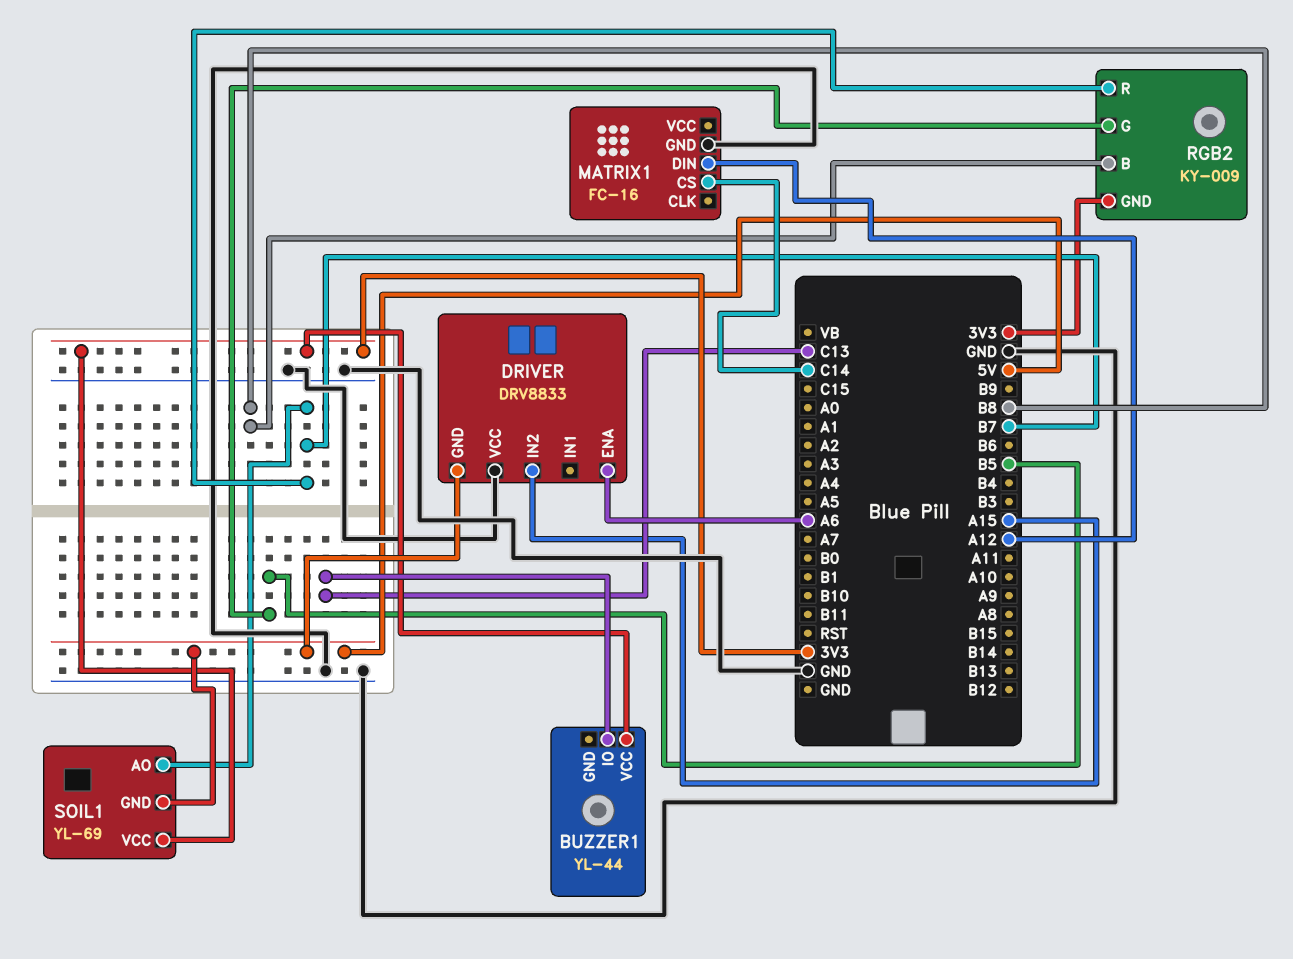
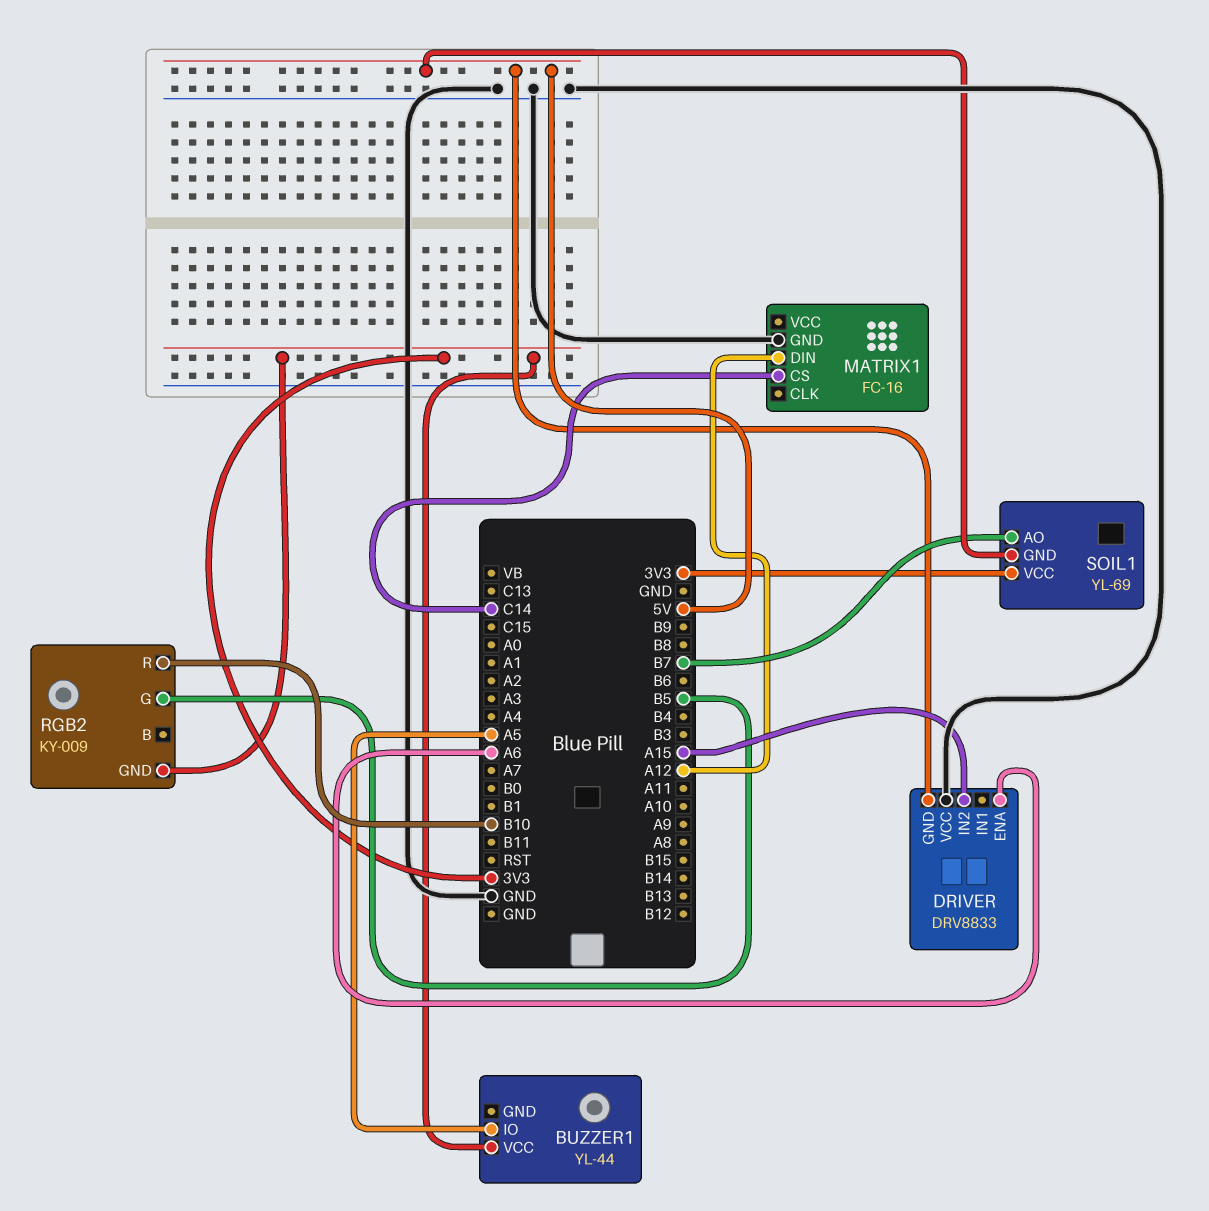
BUZZER1 pin IO: C13 -> A5
RGB2 pin B: B8 -> none
RGB2 pin R: B7 -> B10

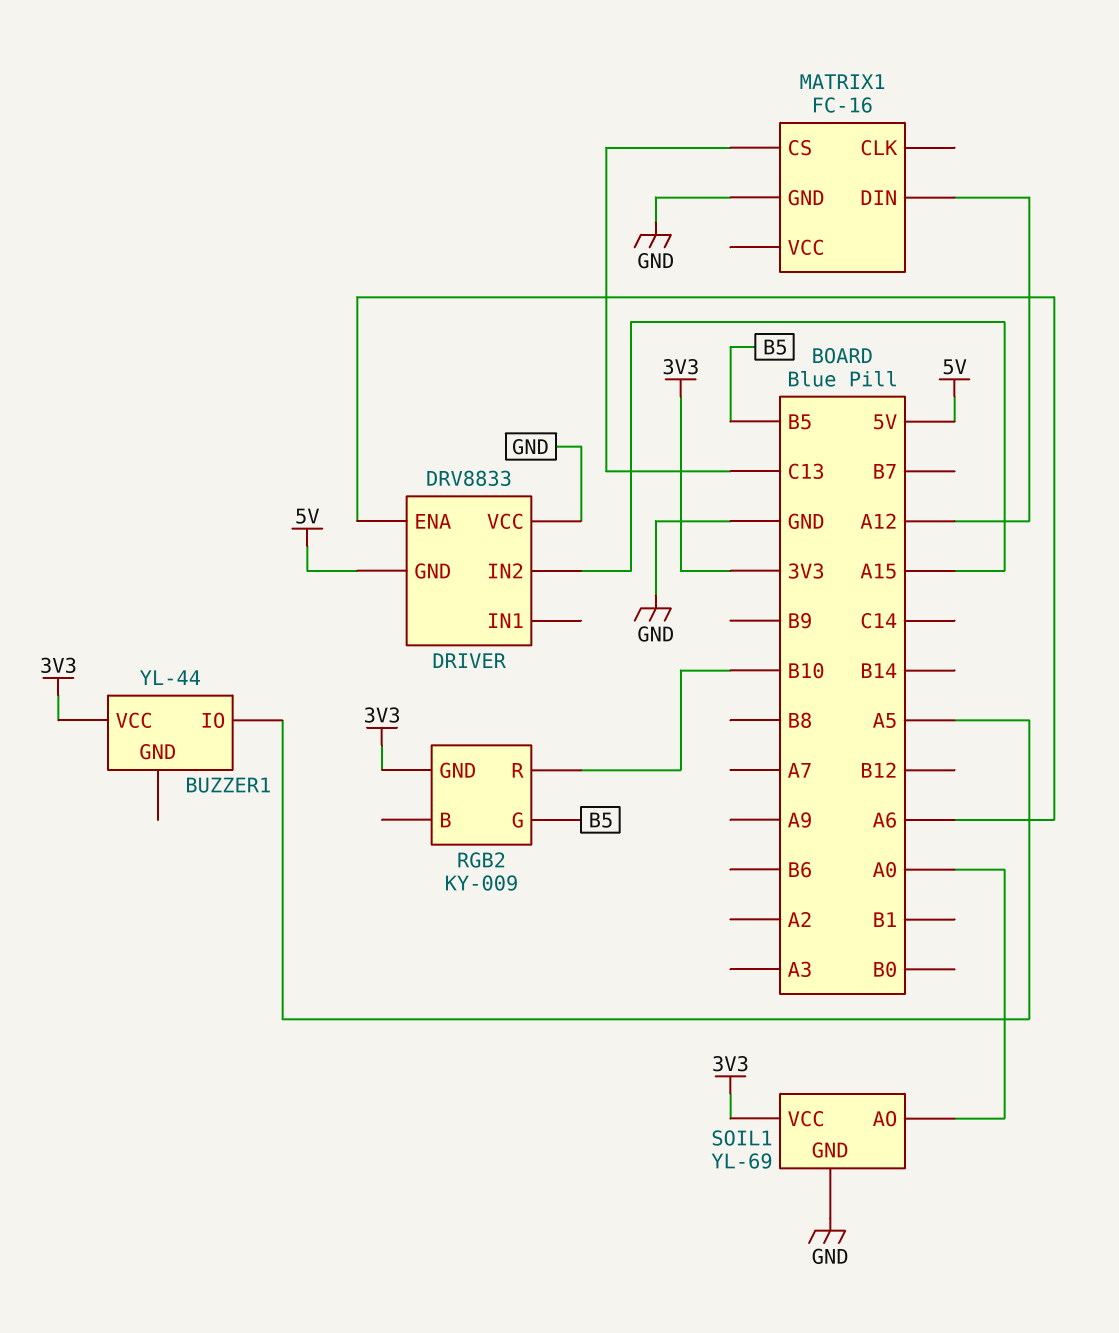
MATRIX1 pin CS: C14 -> C13
SOIL1 pin AO: B7 -> A0
SOIL1 pin GND: 5V -> GND

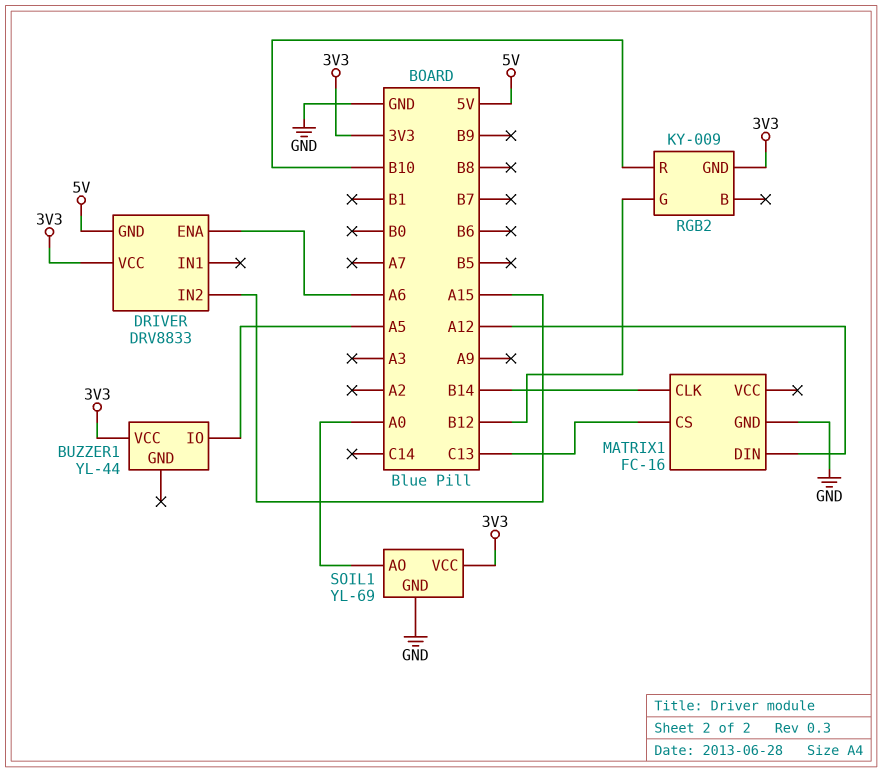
DRIVER pin VCC: GND -> 3V3
MATRIX1 pin CLK: none -> B14
RGB2 pin G: B5 -> B12

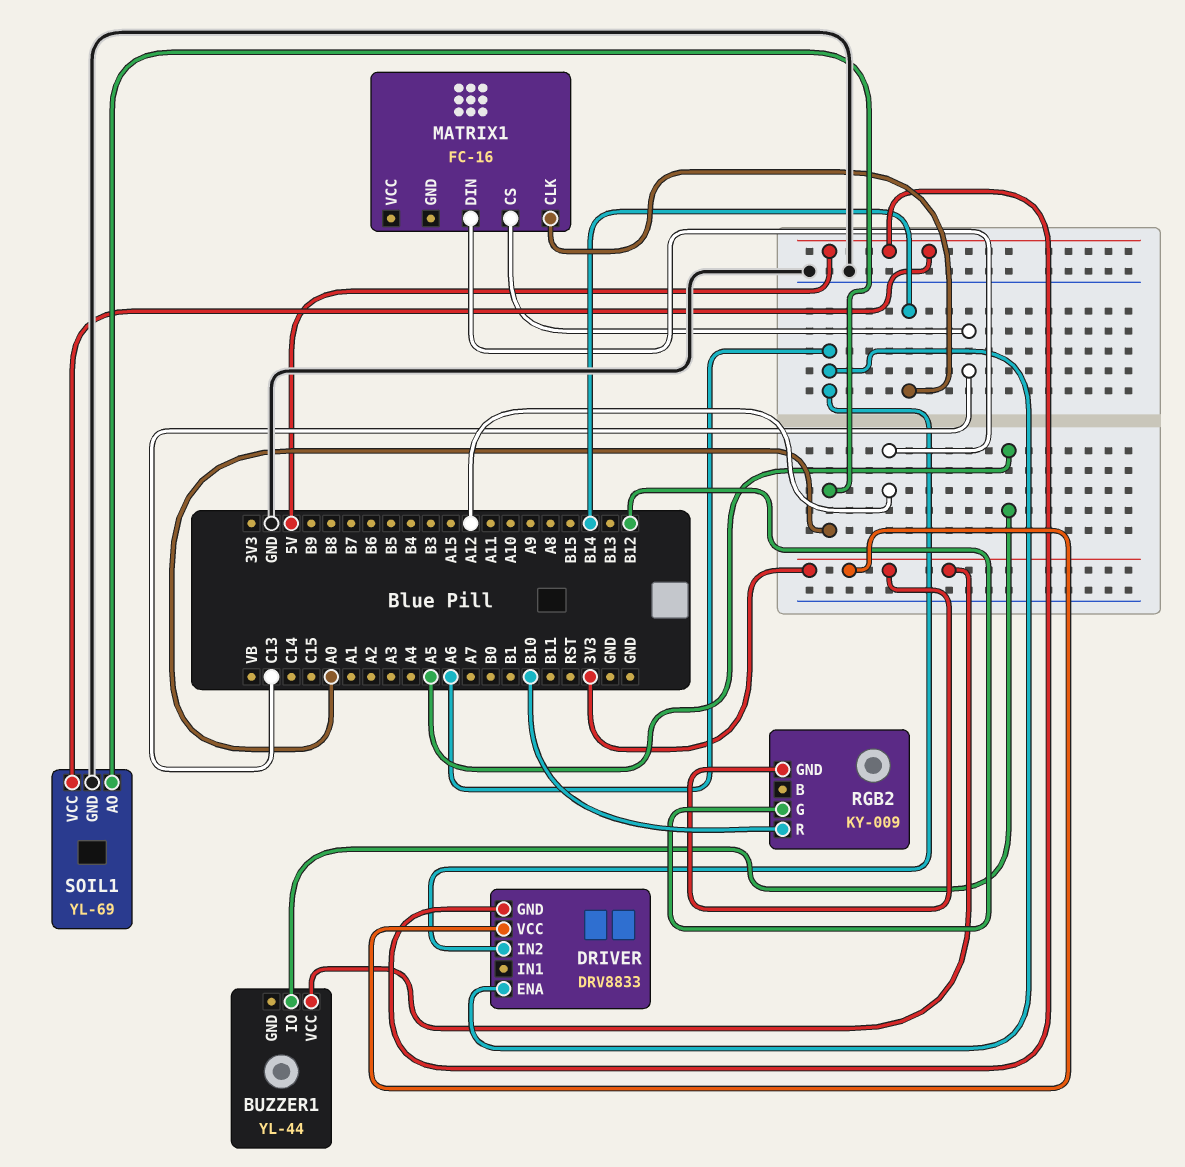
DRIVER pin IN2: A15 -> A6
MATRIX1 pin GND: GND -> none
SOIL1 pin VCC: 3V3 -> 5V

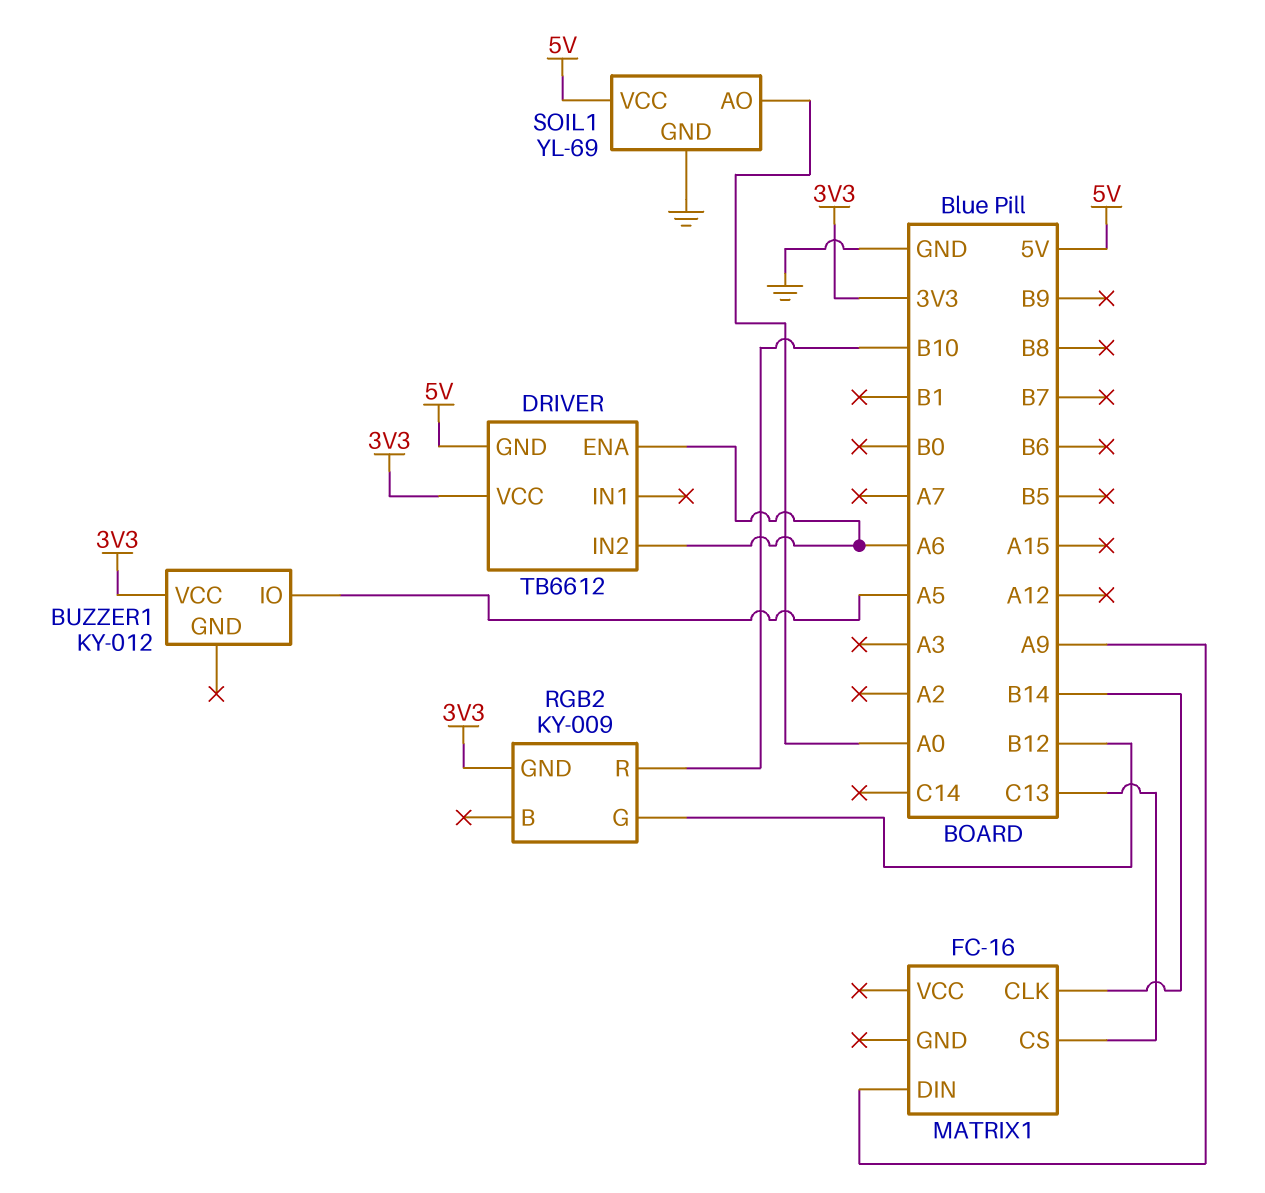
BUZZER1: YL-44 -> KY-012
DRIVER: DRV8833 -> TB6612
MATRIX1 pin DIN: A12 -> A9

